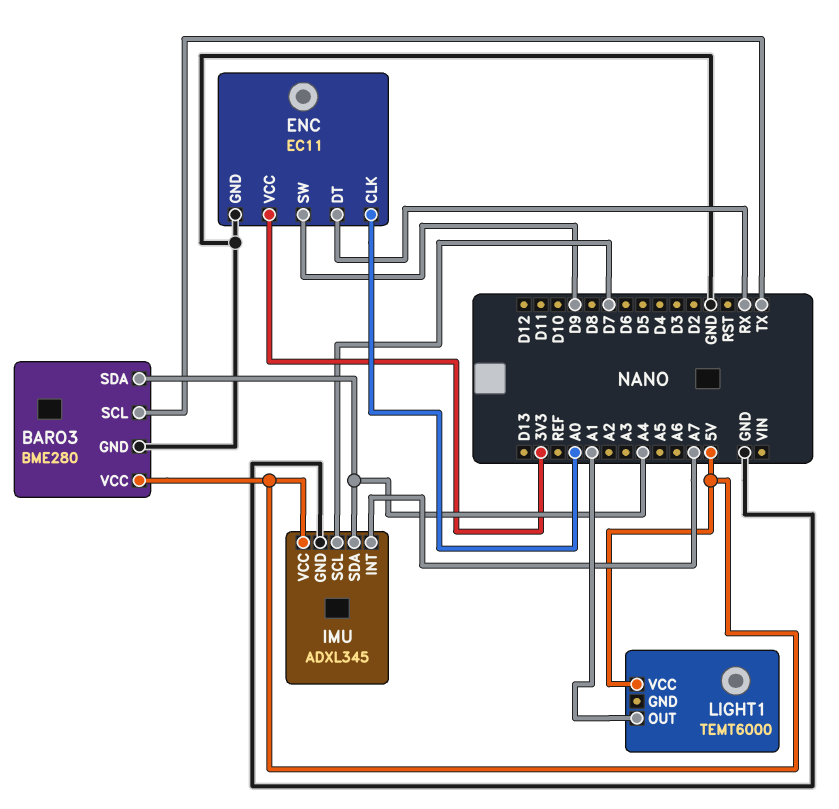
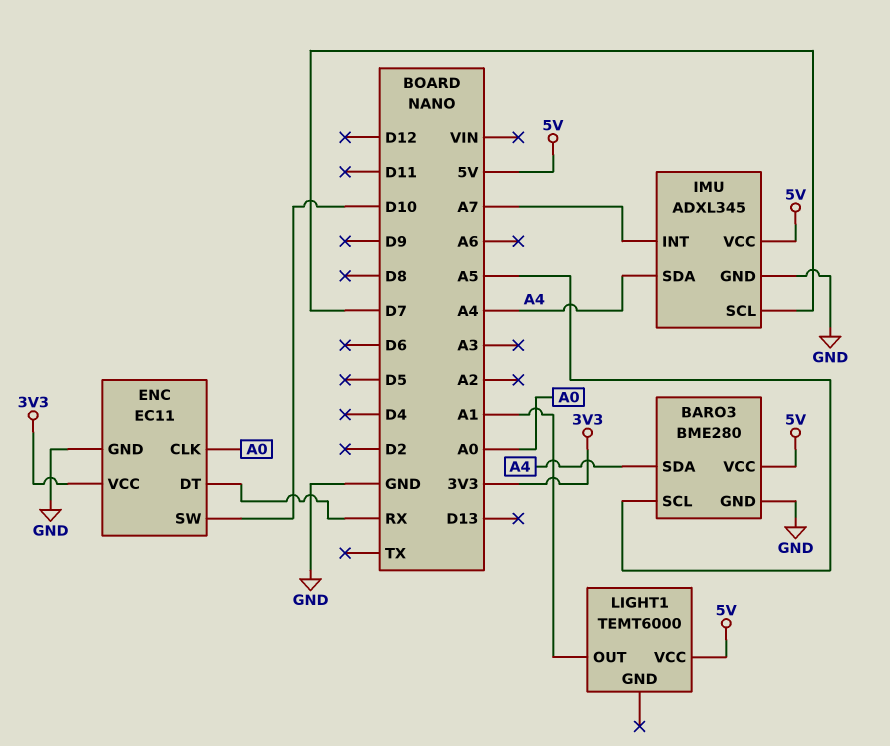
BARO3 pin SCL: TX -> A5
ENC pin SW: D9 -> D10

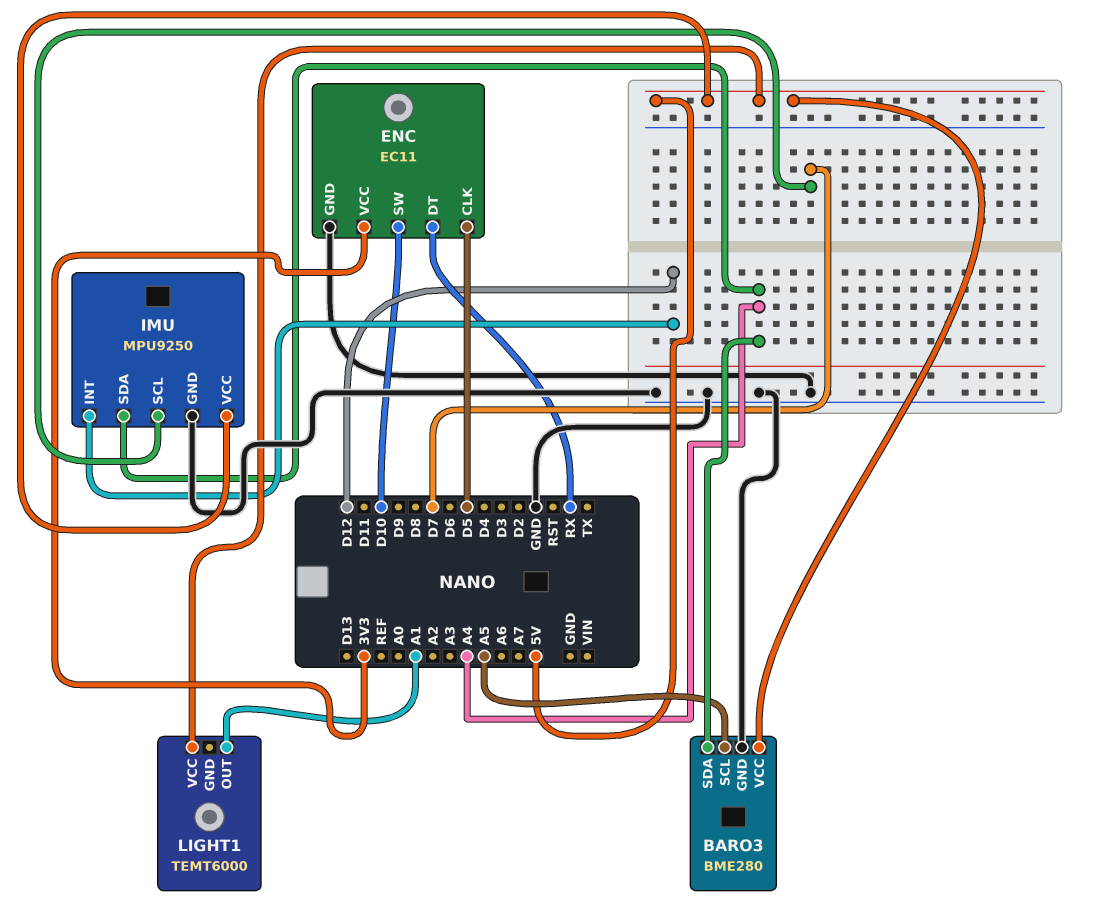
ENC pin CLK: A0 -> D5
IMU: ADXL345 -> MPU9250
IMU pin INT: A7 -> D12

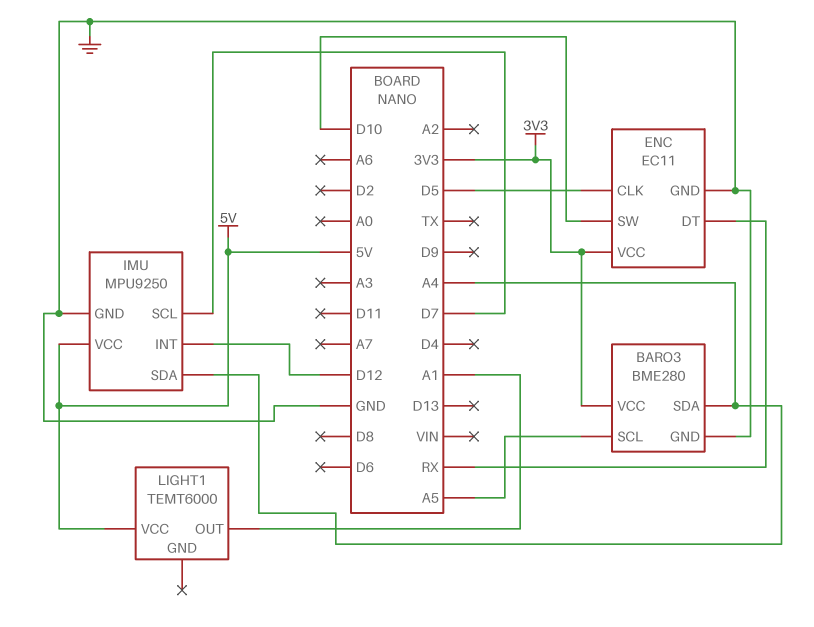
BARO3 pin VCC: 5V -> 3V3

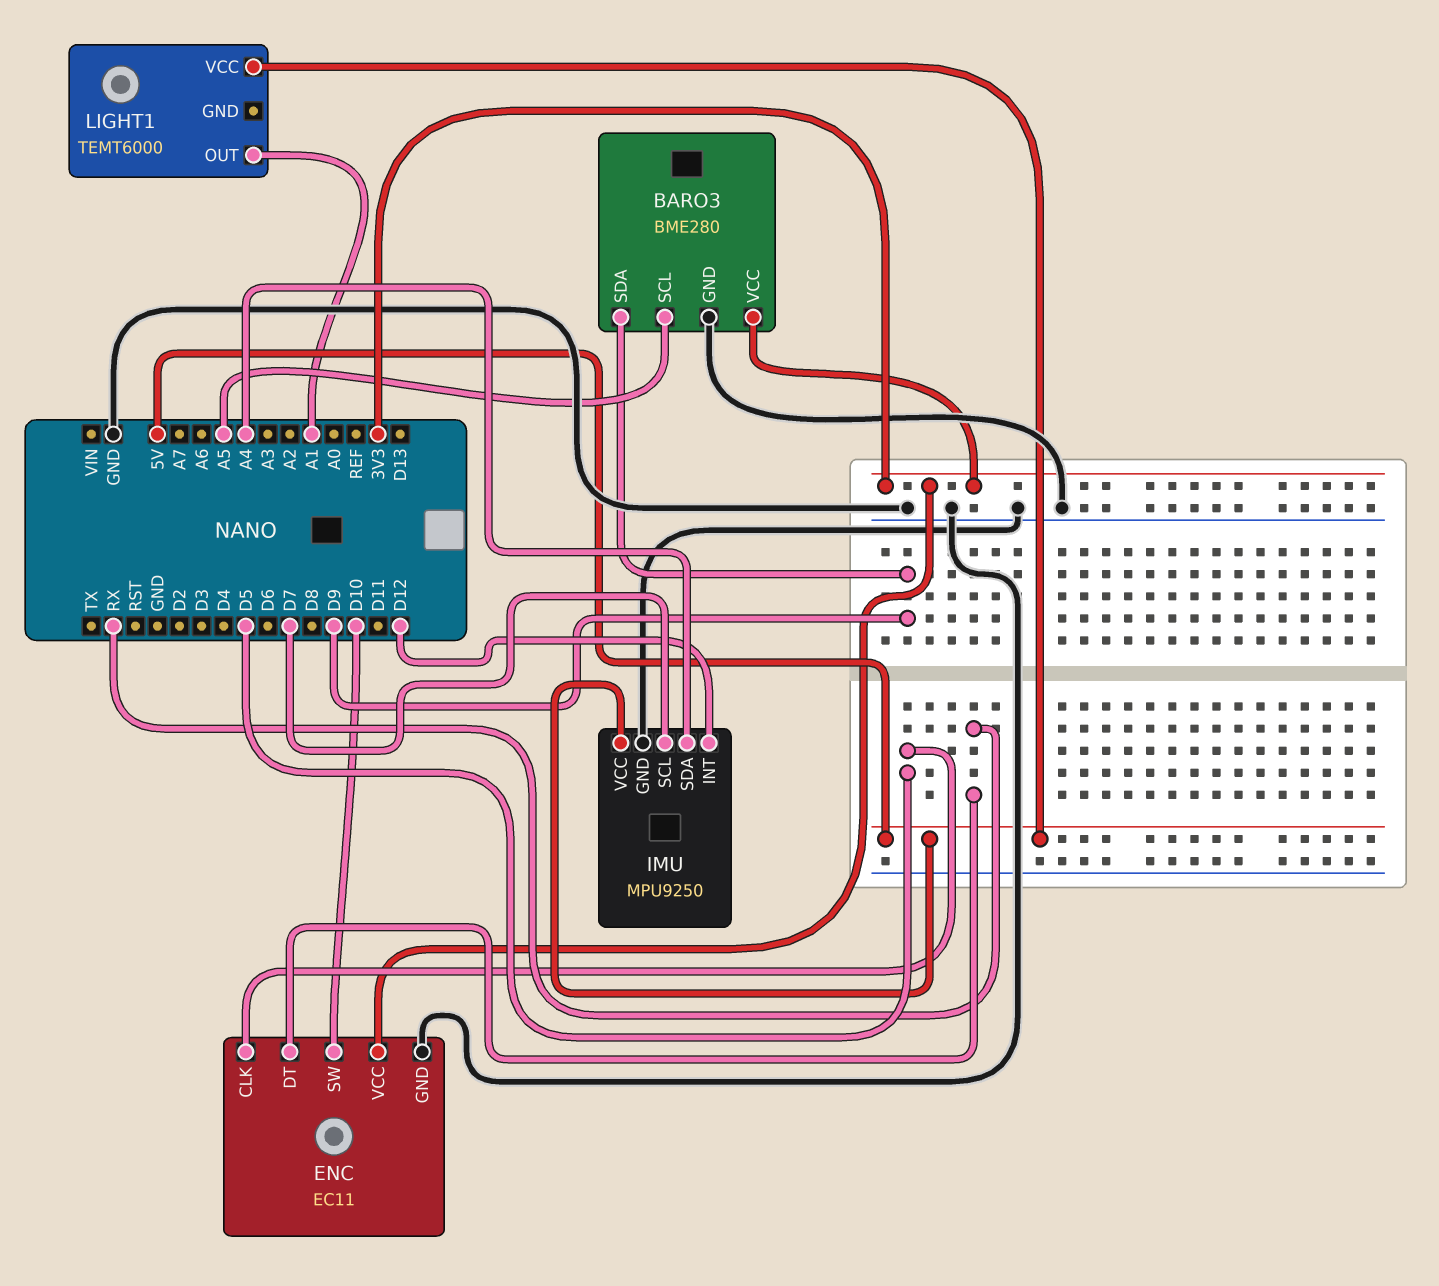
BARO3 pin SDA: A4 -> D9

